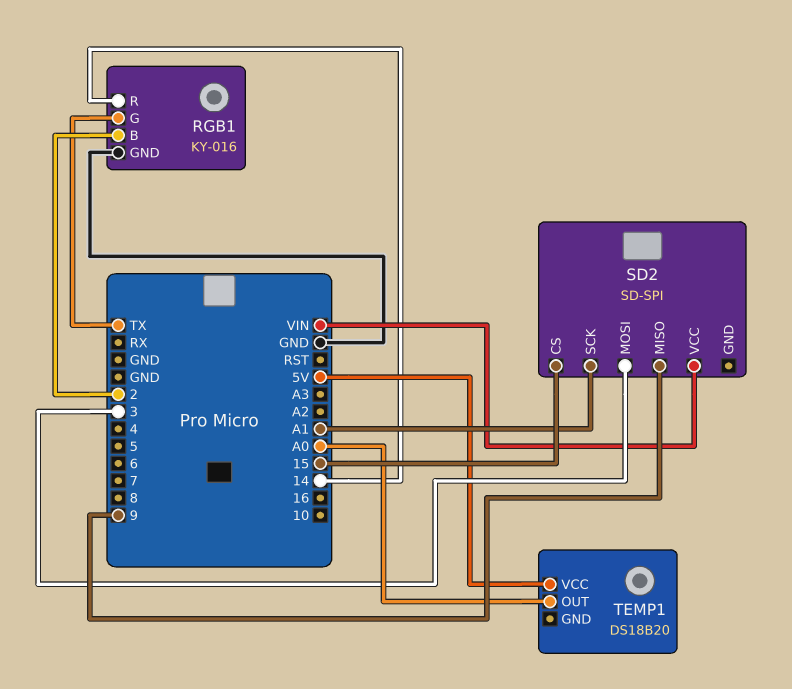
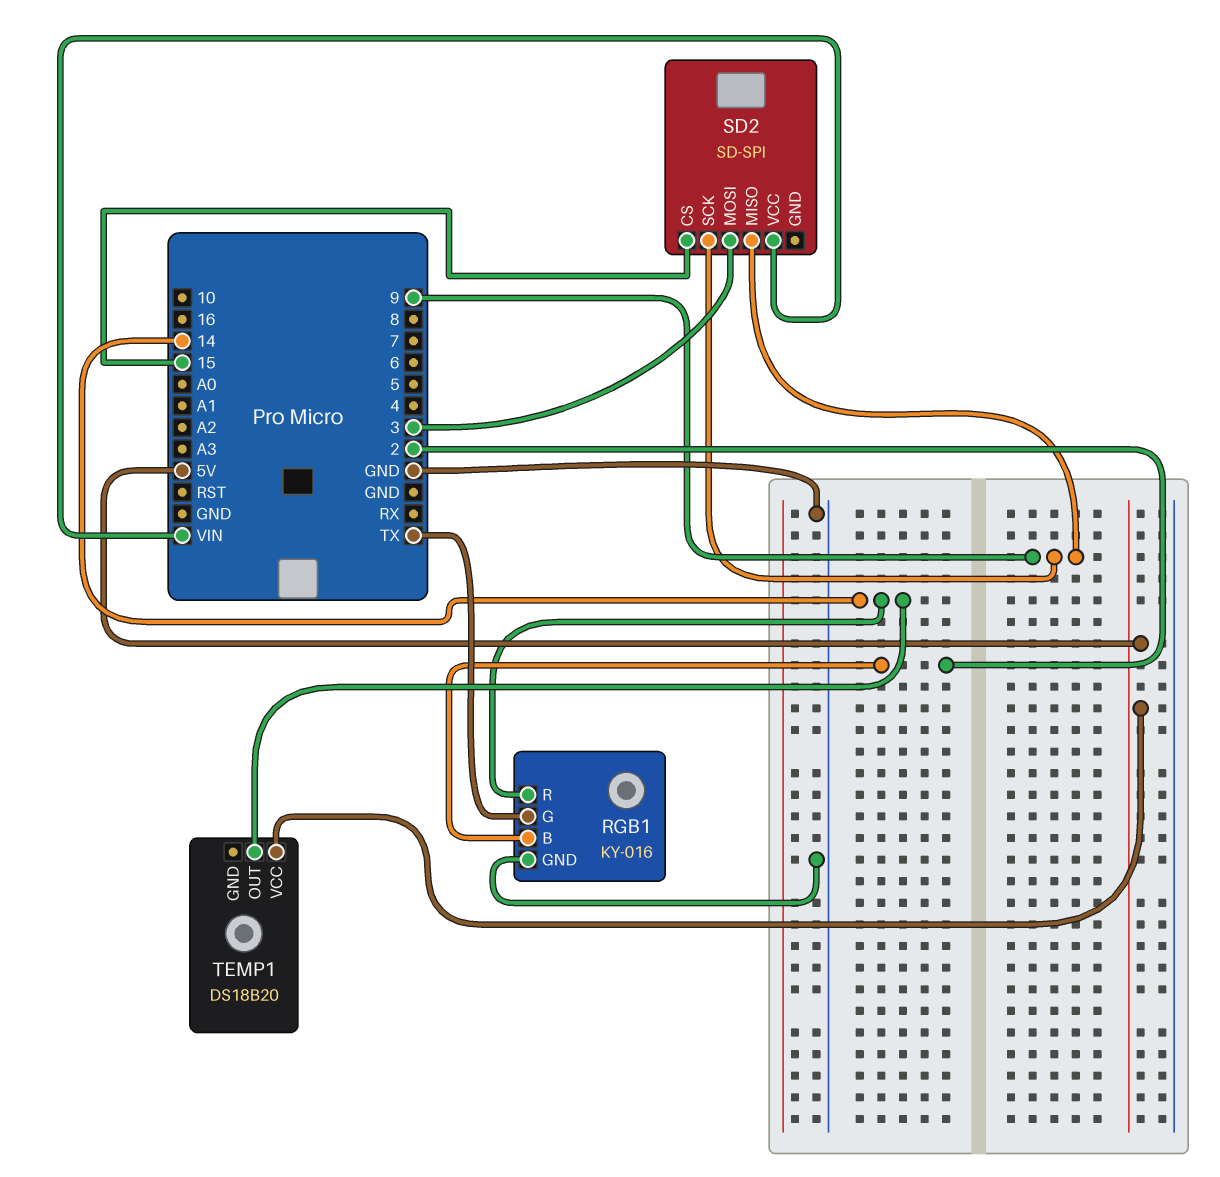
SD2 pin SCK: A1 -> 9
TEMP1 pin OUT: A0 -> 14

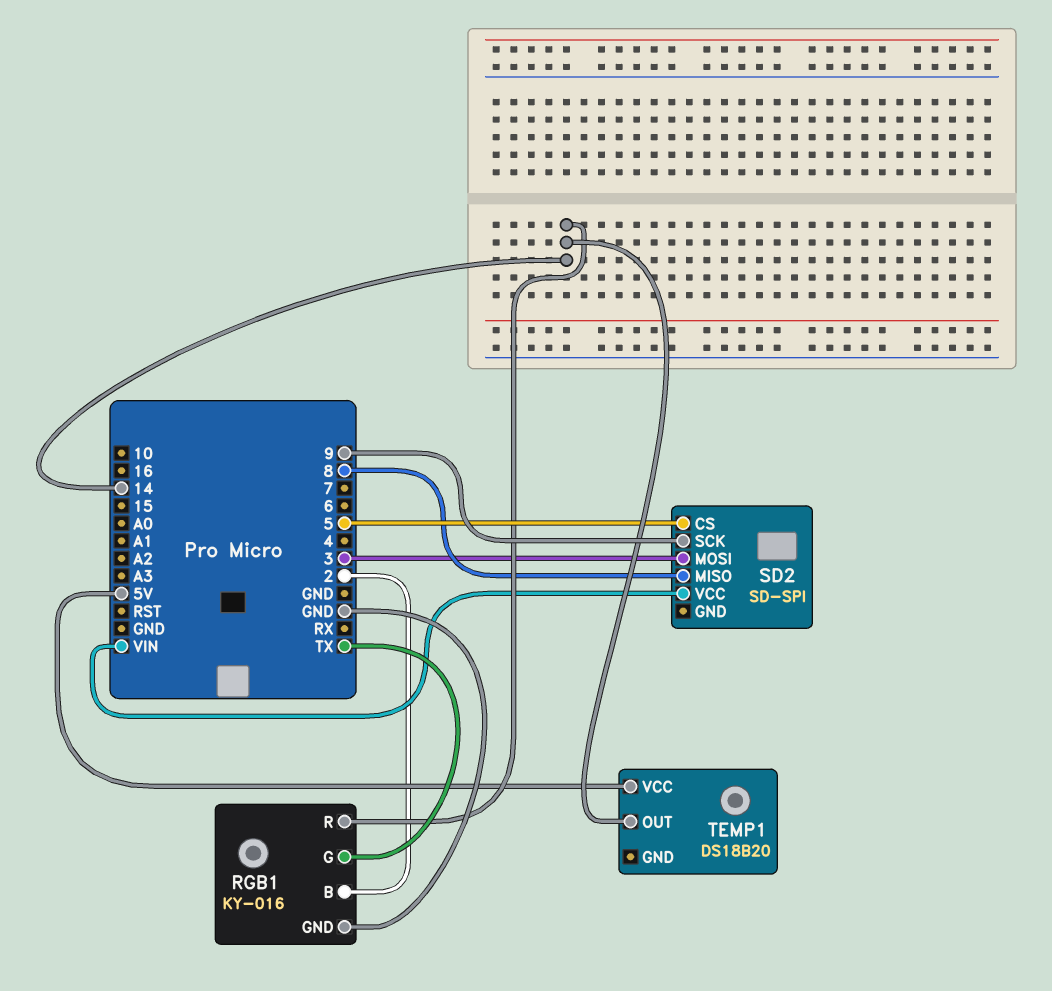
SD2 pin CS: 15 -> 5
SD2 pin MISO: 9 -> 8

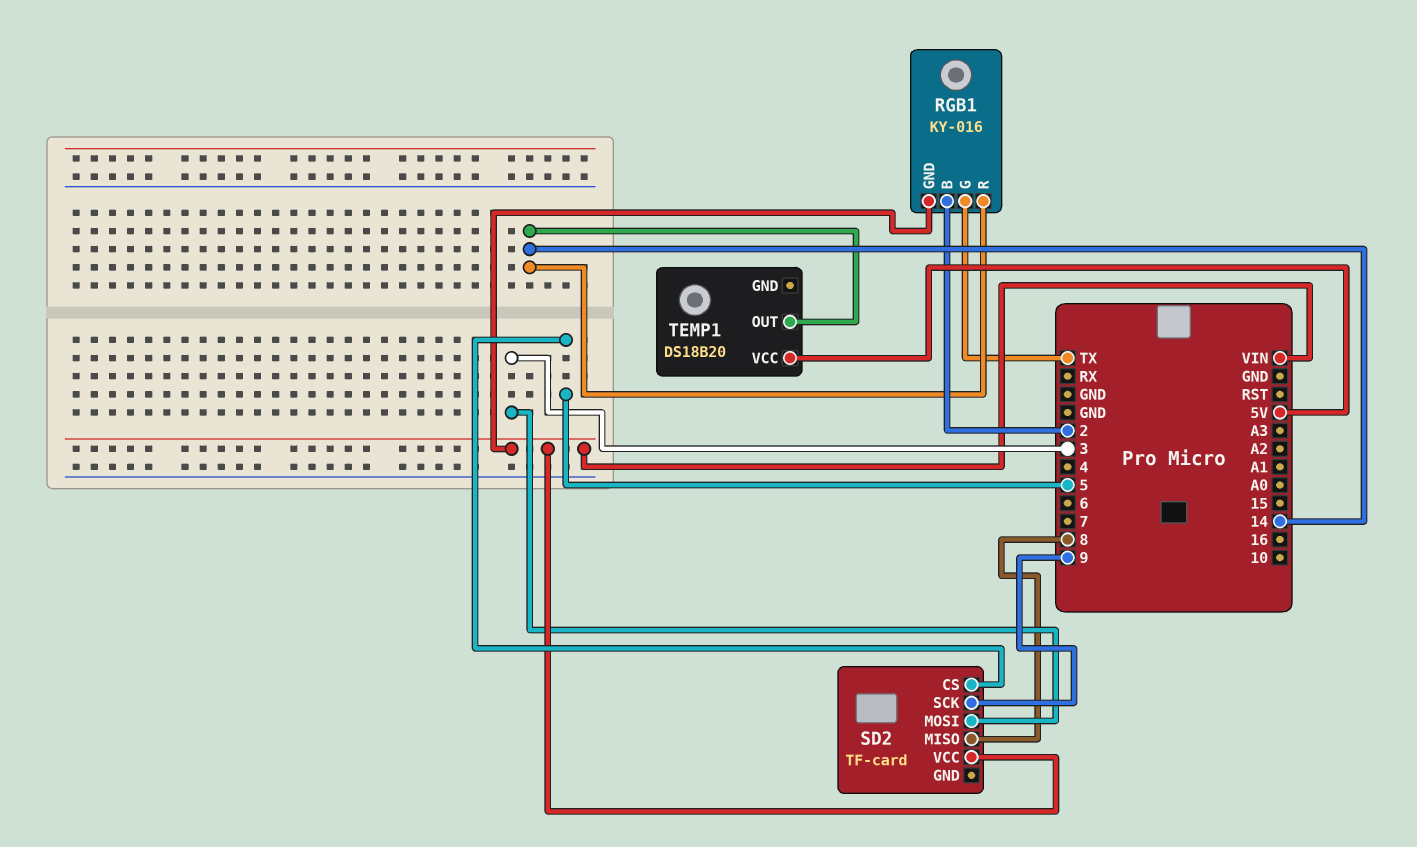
RGB1 pin GND: GND -> VIN
SD2: SD-SPI -> TF-card

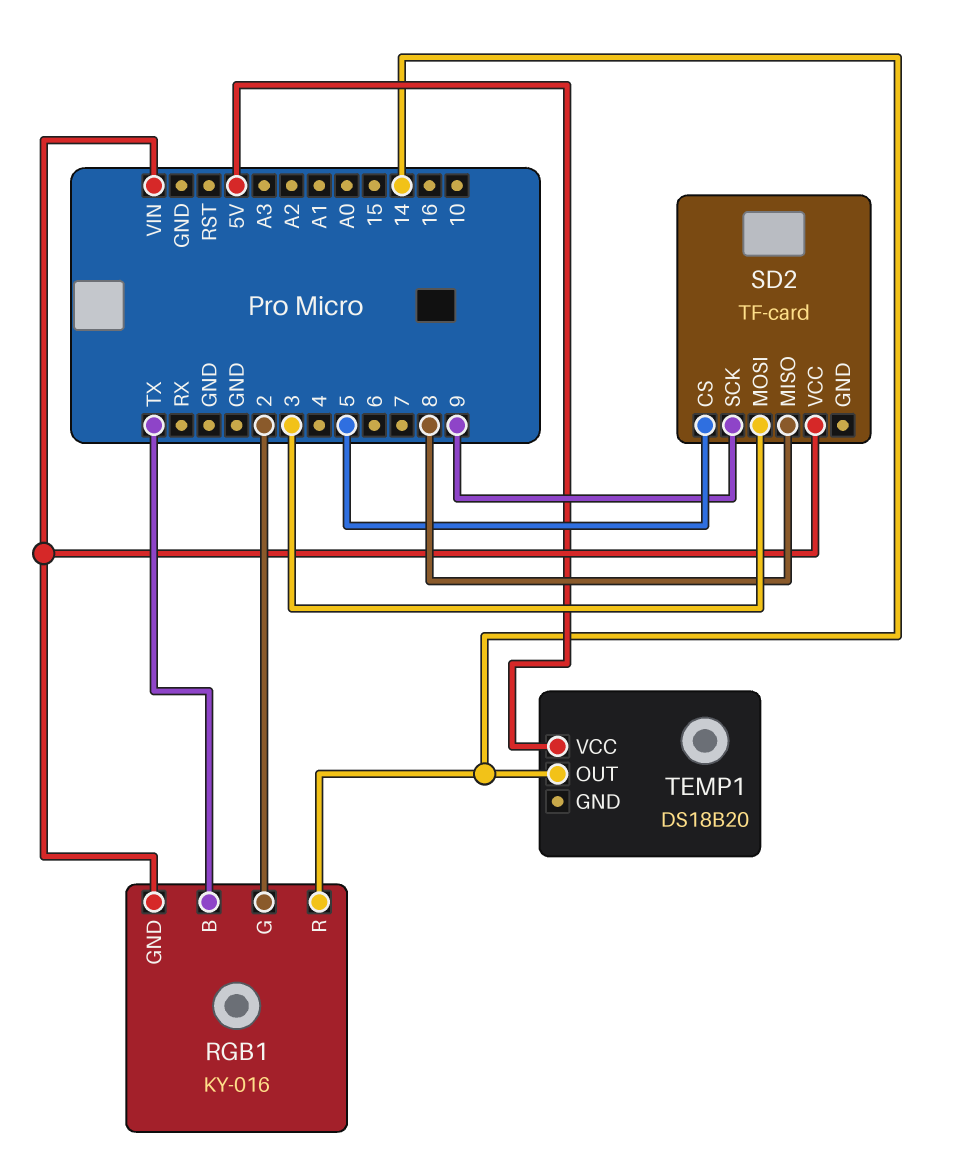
RGB1 pin B: 2 -> TX
RGB1 pin G: TX -> 2

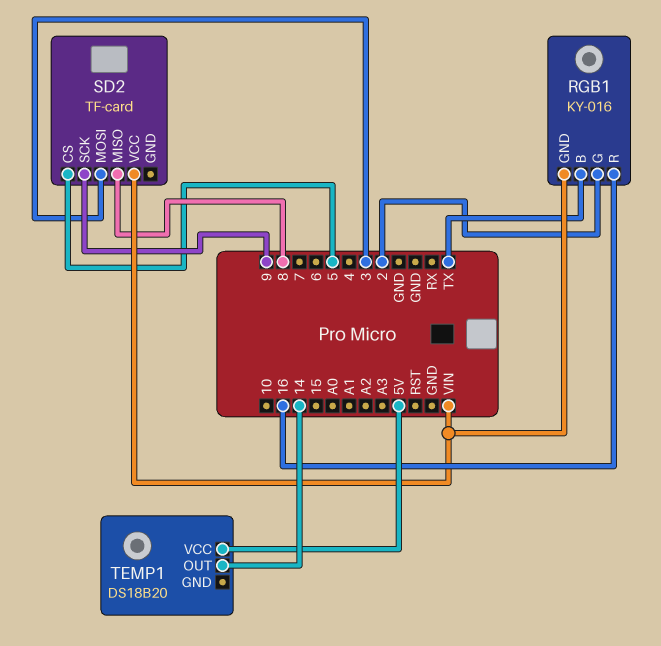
RGB1 pin R: 14 -> 16

